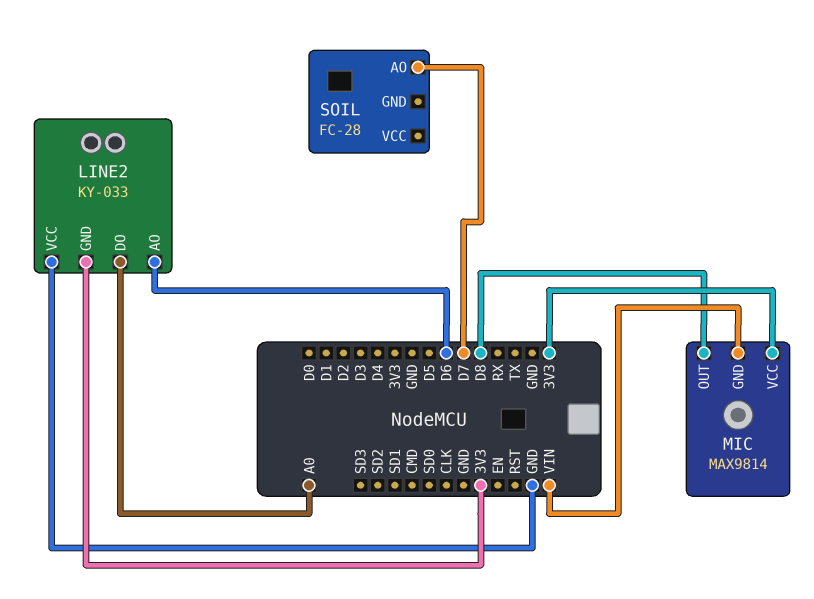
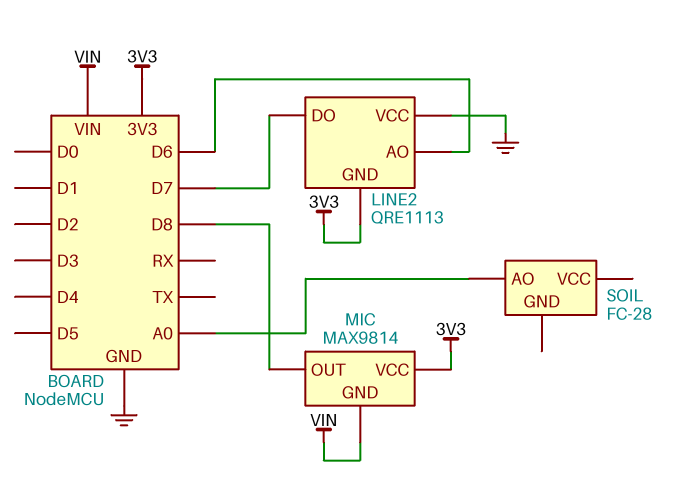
LINE2: KY-033 -> QRE1113
LINE2 pin DO: A0 -> D7
SOIL pin AO: D7 -> A0

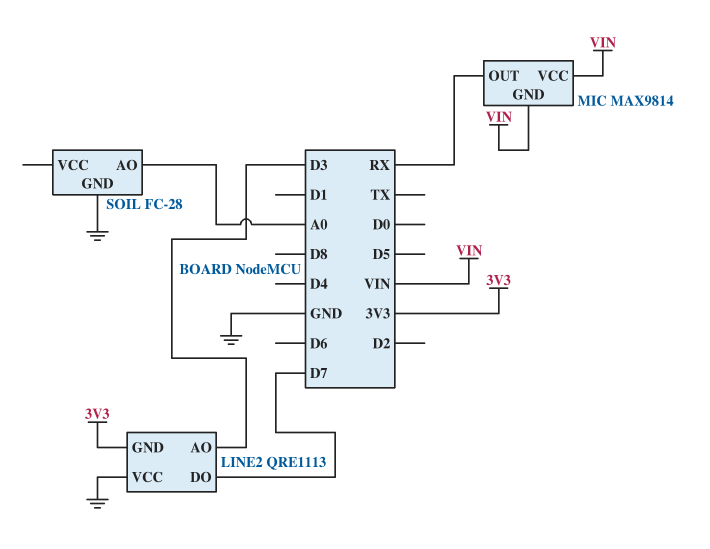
LINE2 pin AO: D6 -> D3
MIC pin OUT: D8 -> RX
MIC pin VCC: 3V3 -> VIN
SOIL pin GND: none -> GND

